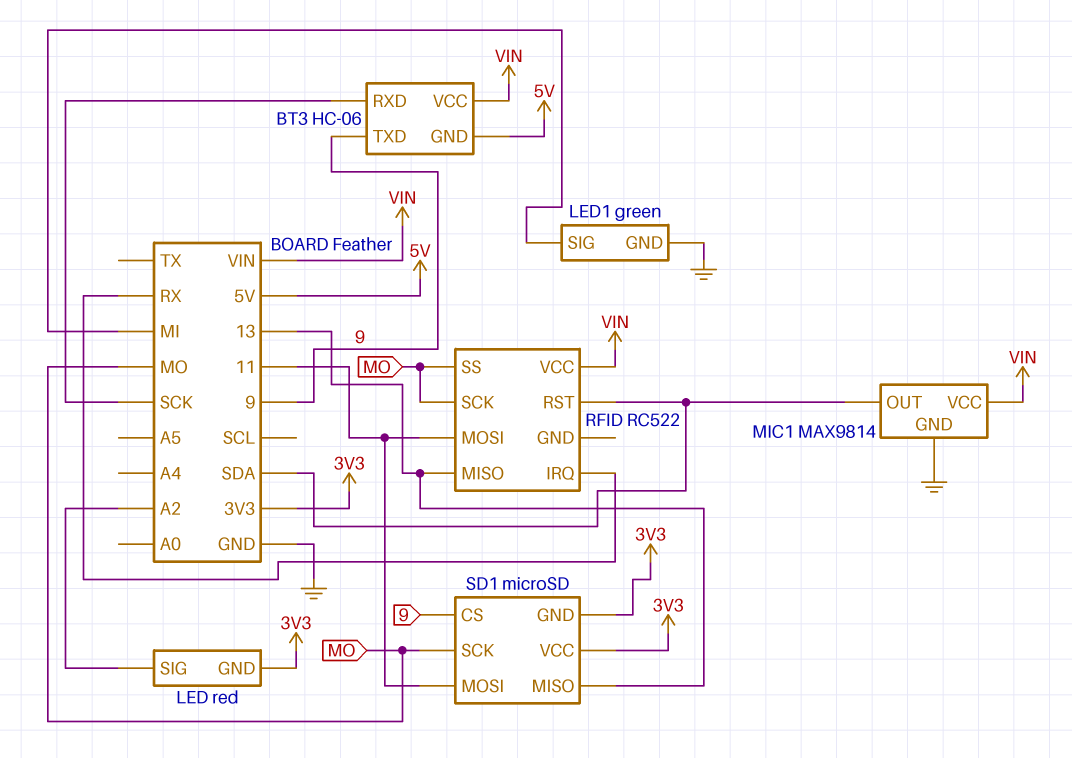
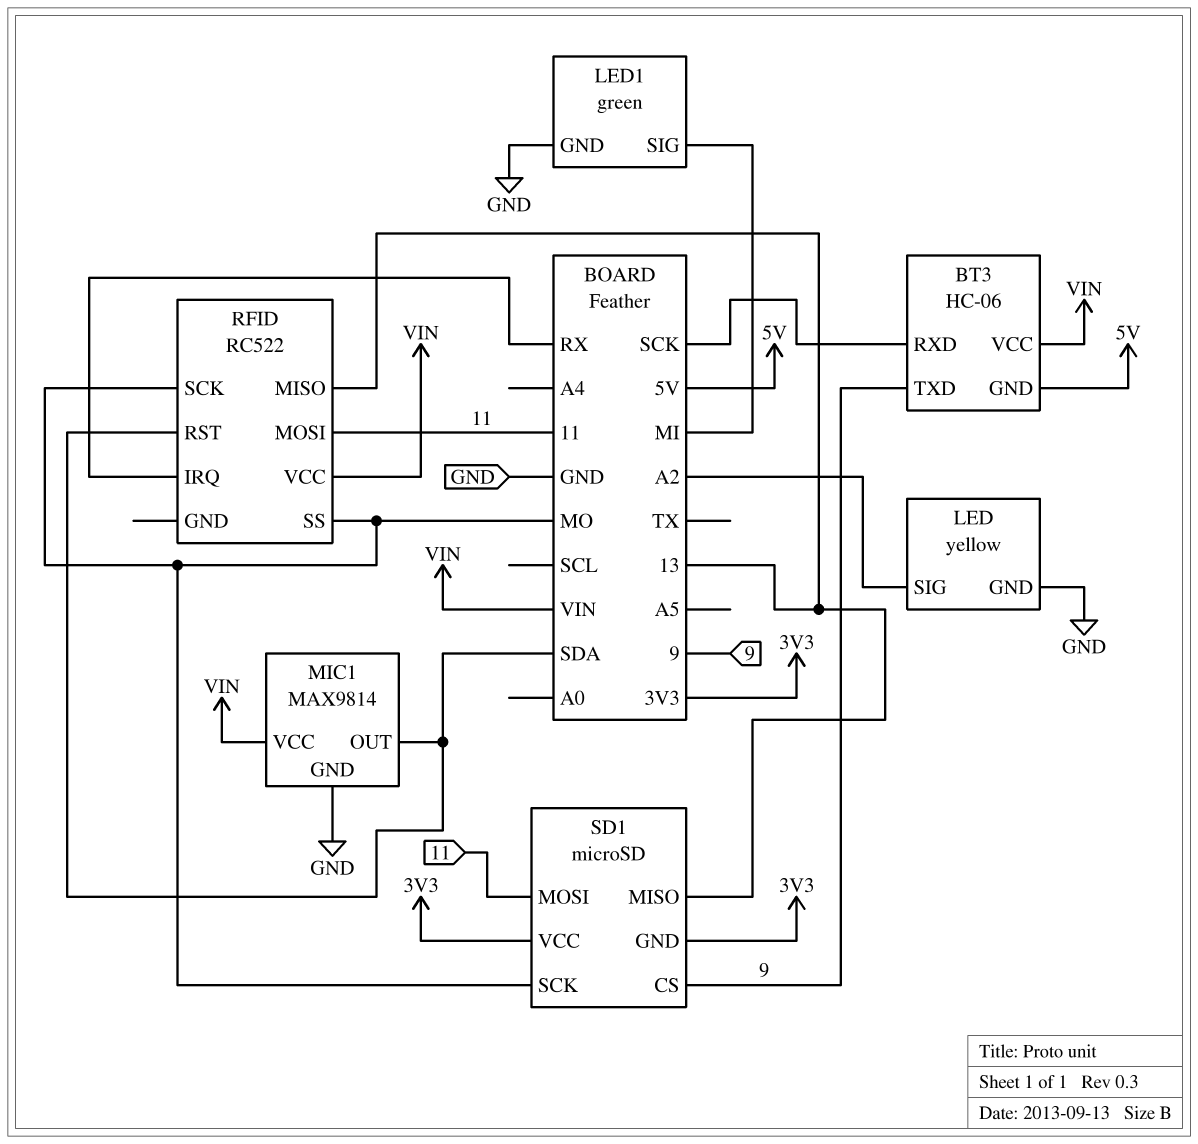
LED: red -> yellow
LED pin GND: 3V3 -> GND

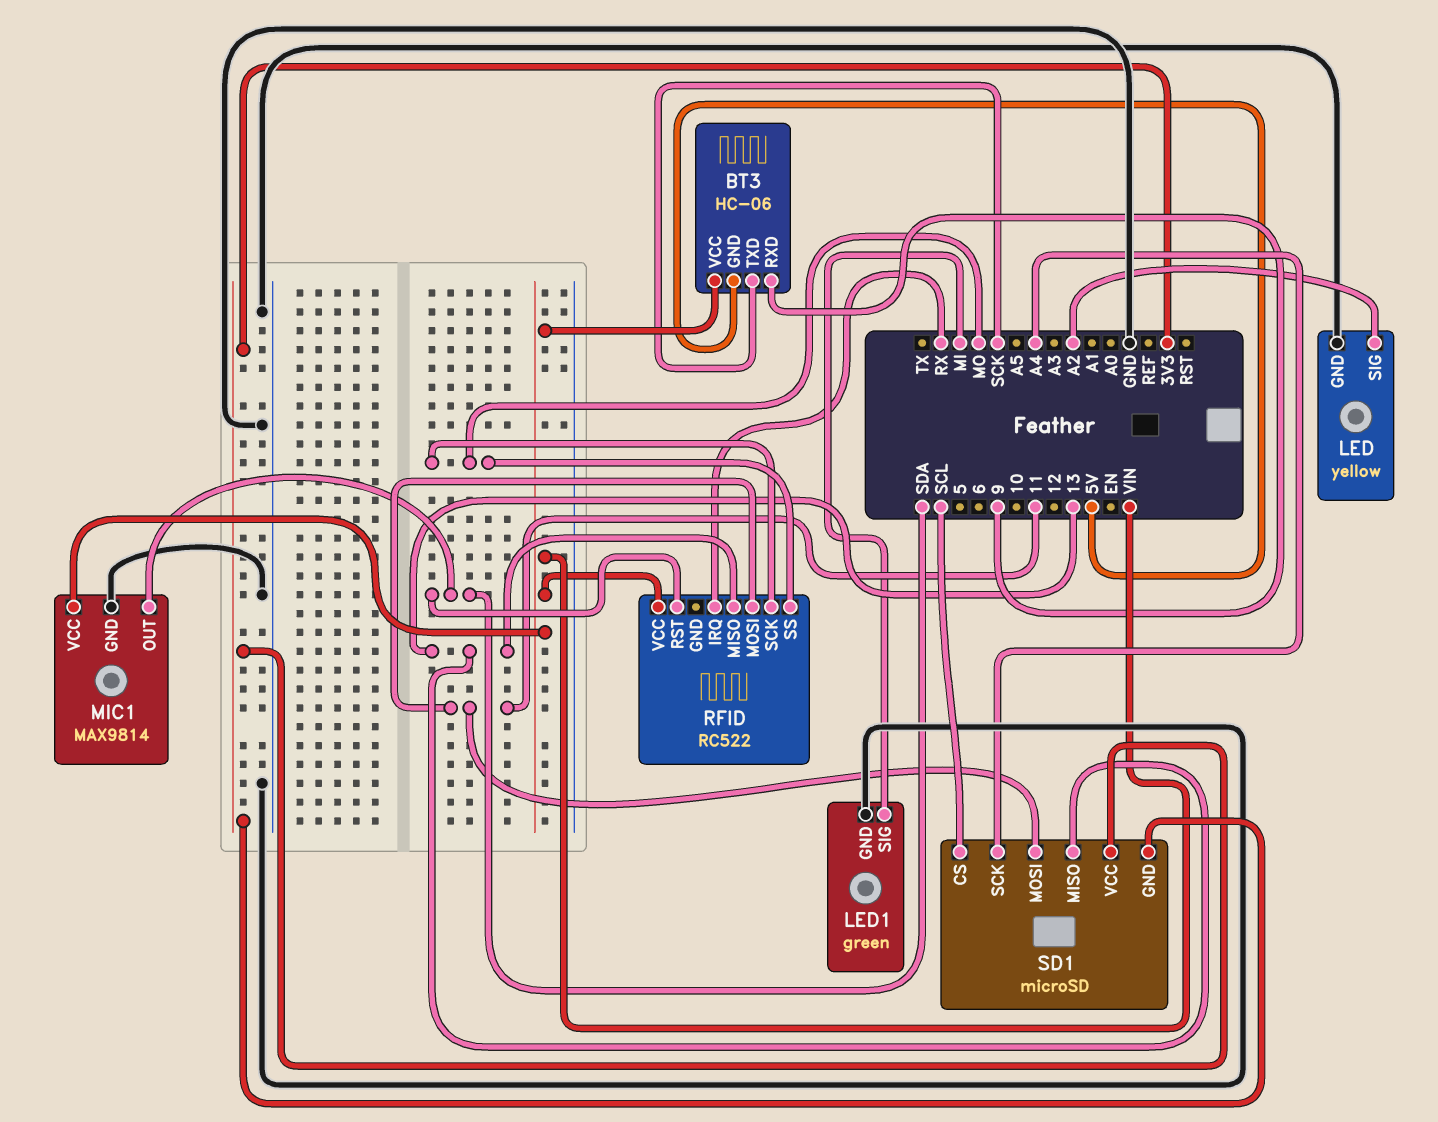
BT3 pin RXD: SCK -> 9
BT3 pin TXD: 9 -> SCK
SD1 pin CS: 9 -> SCL
SD1 pin SCK: MO -> A4

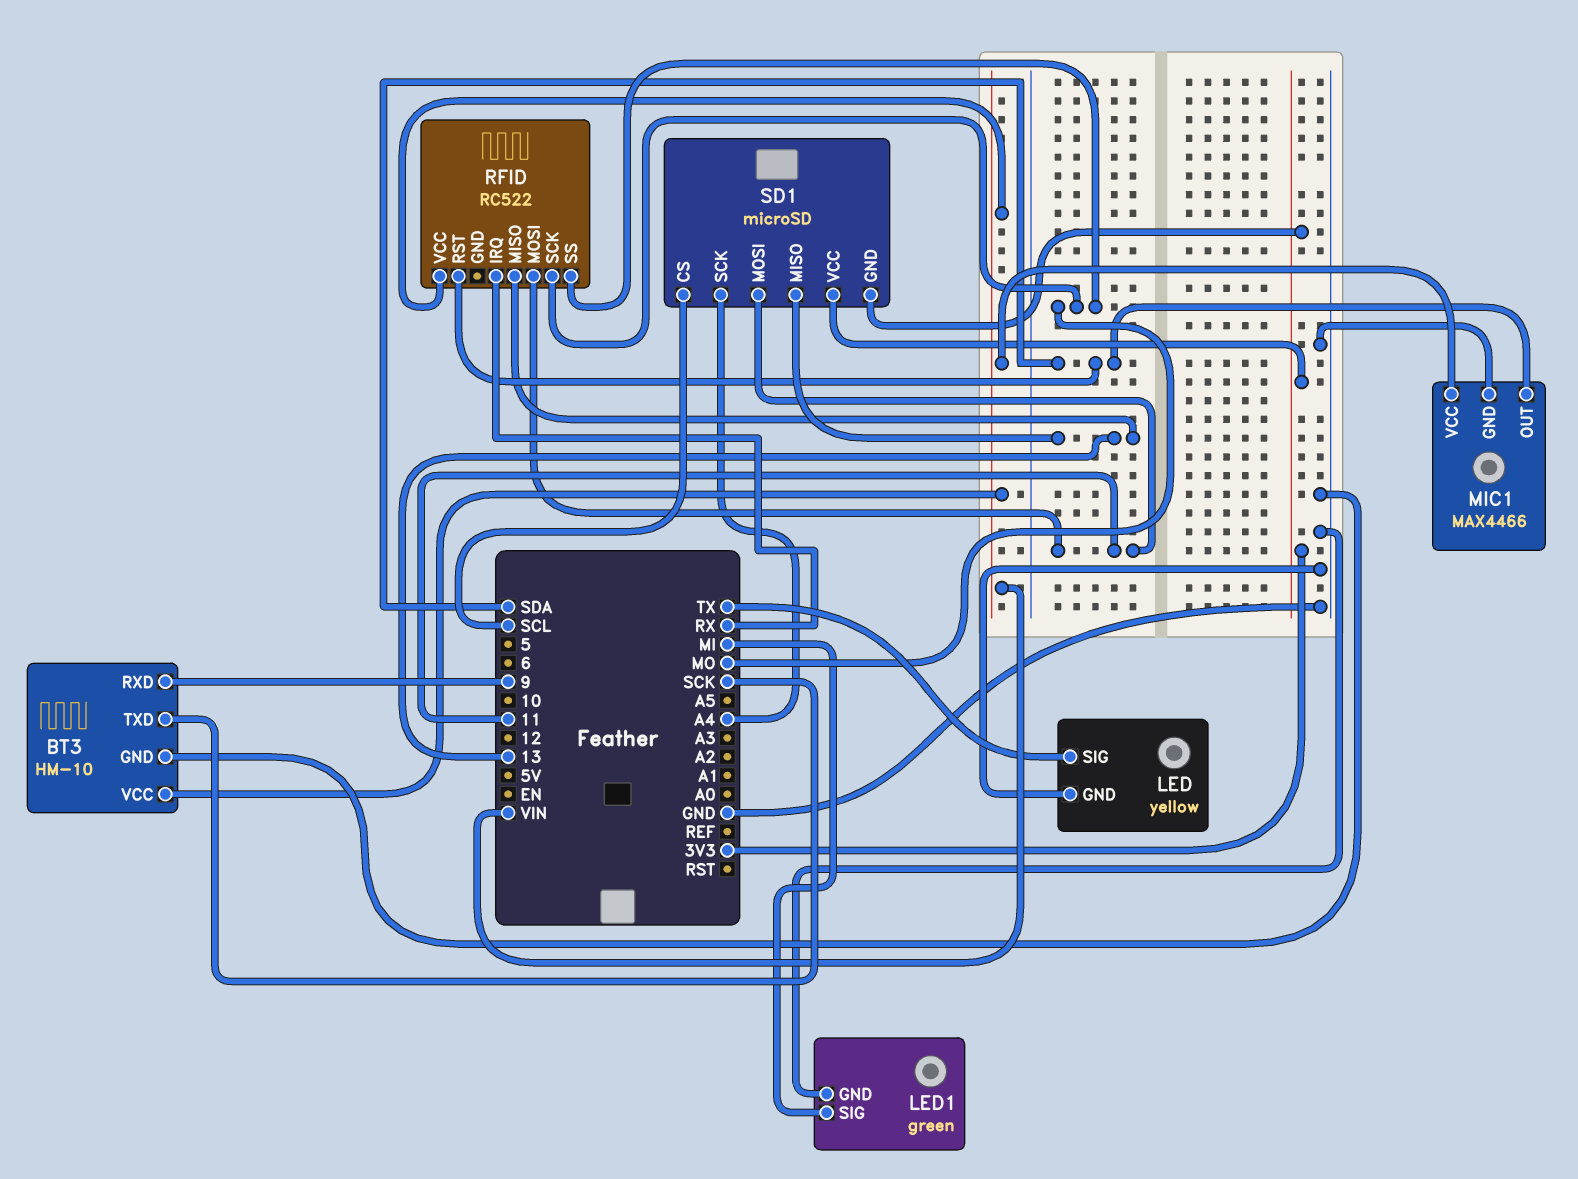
BT3: HC-06 -> HM-10
BT3 pin GND: 5V -> GND
LED pin SIG: A2 -> TX
MIC1: MAX9814 -> MAX4466

